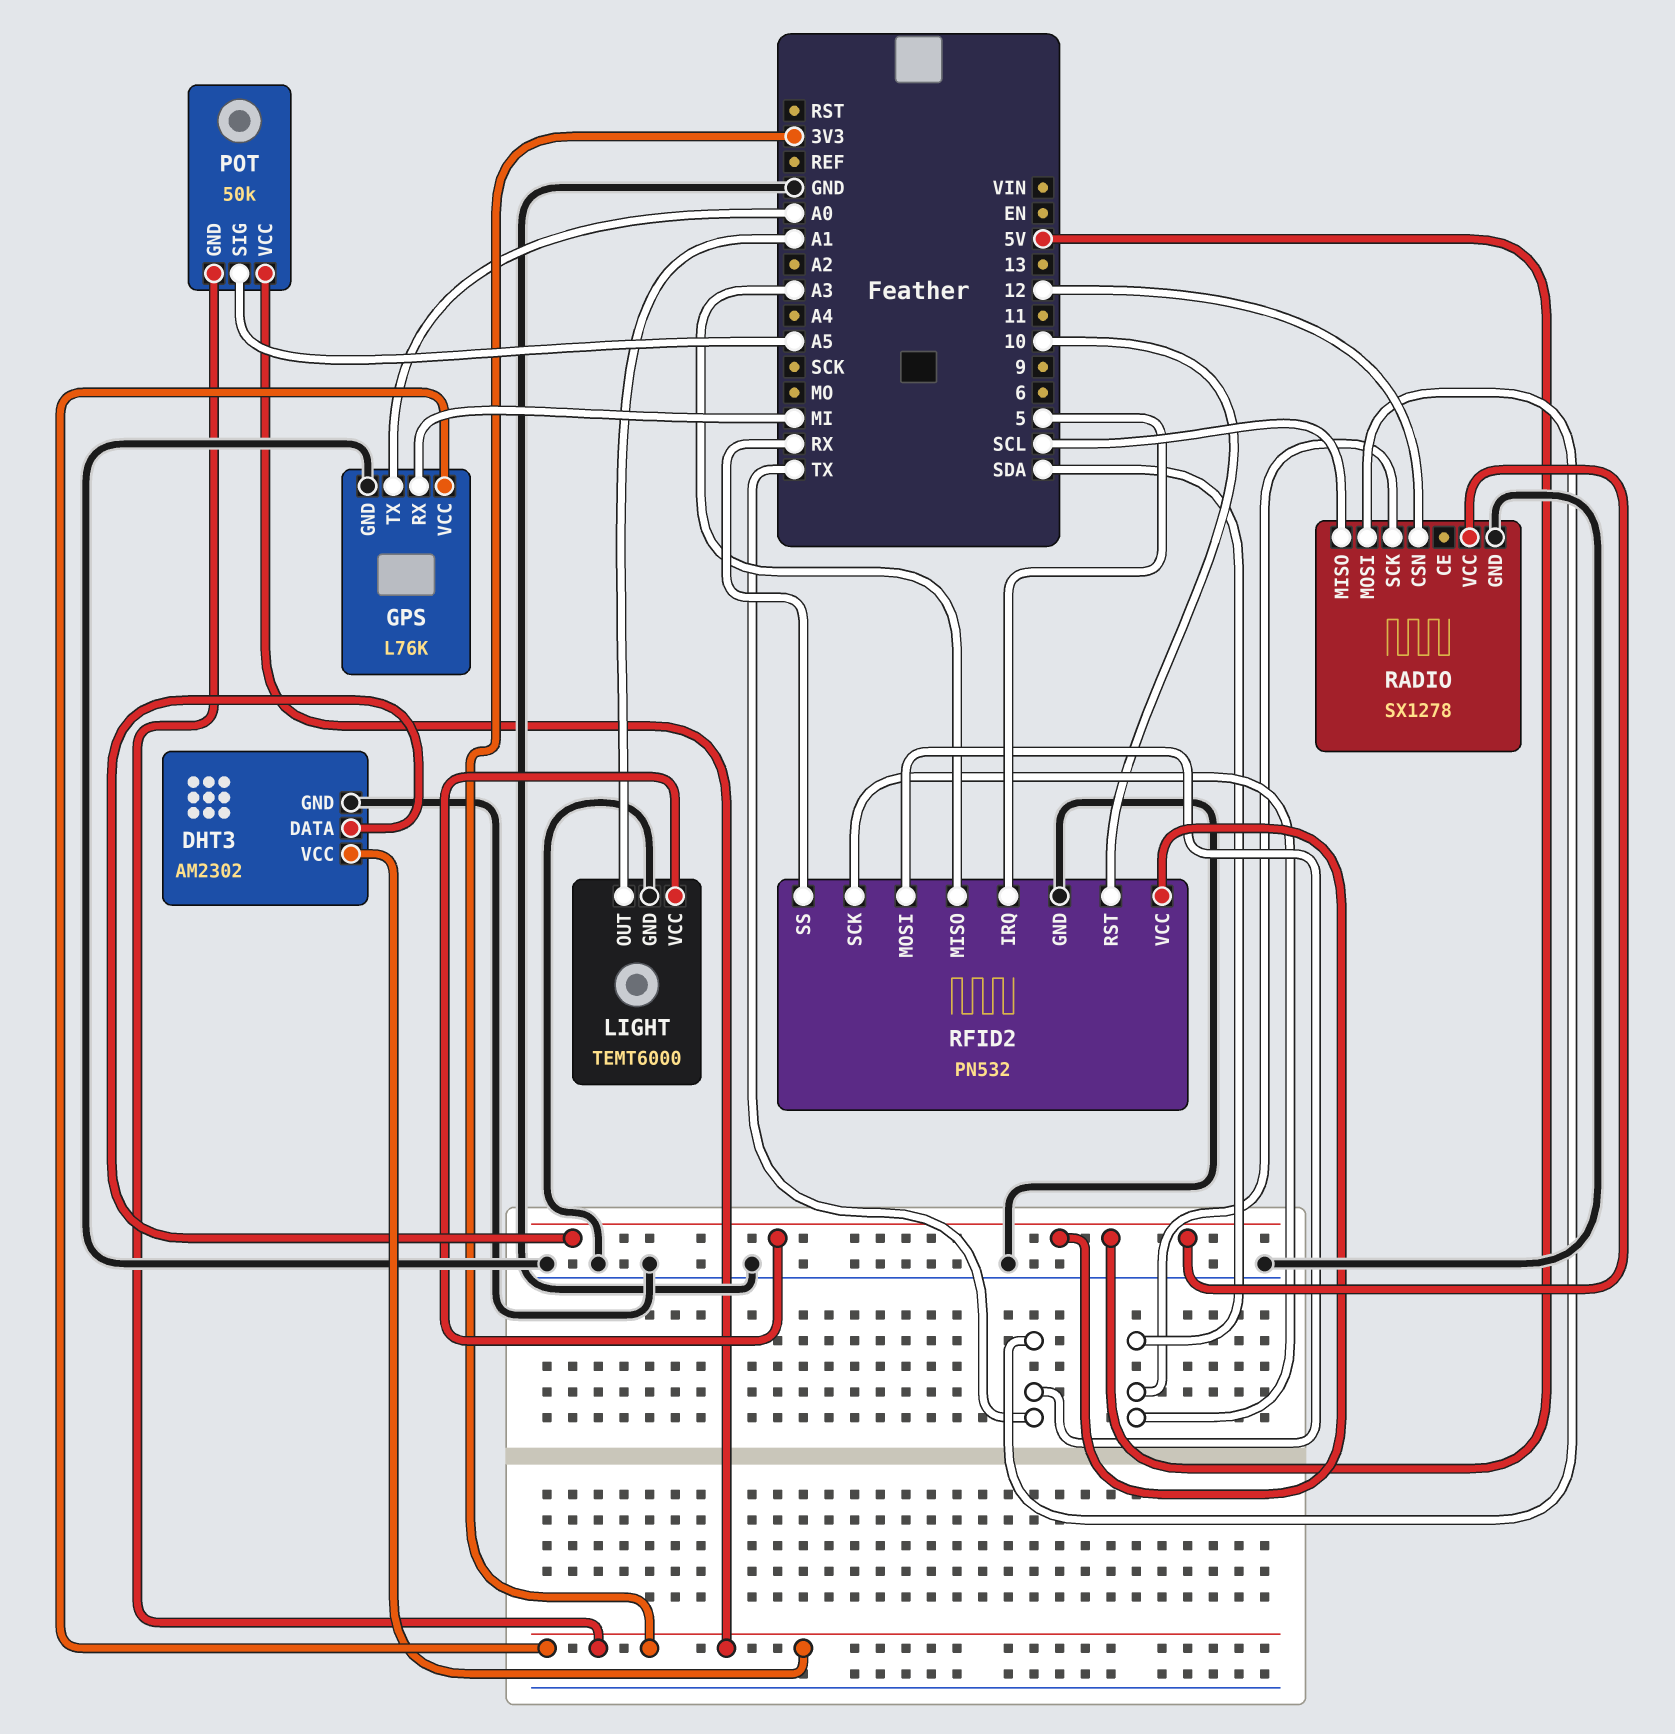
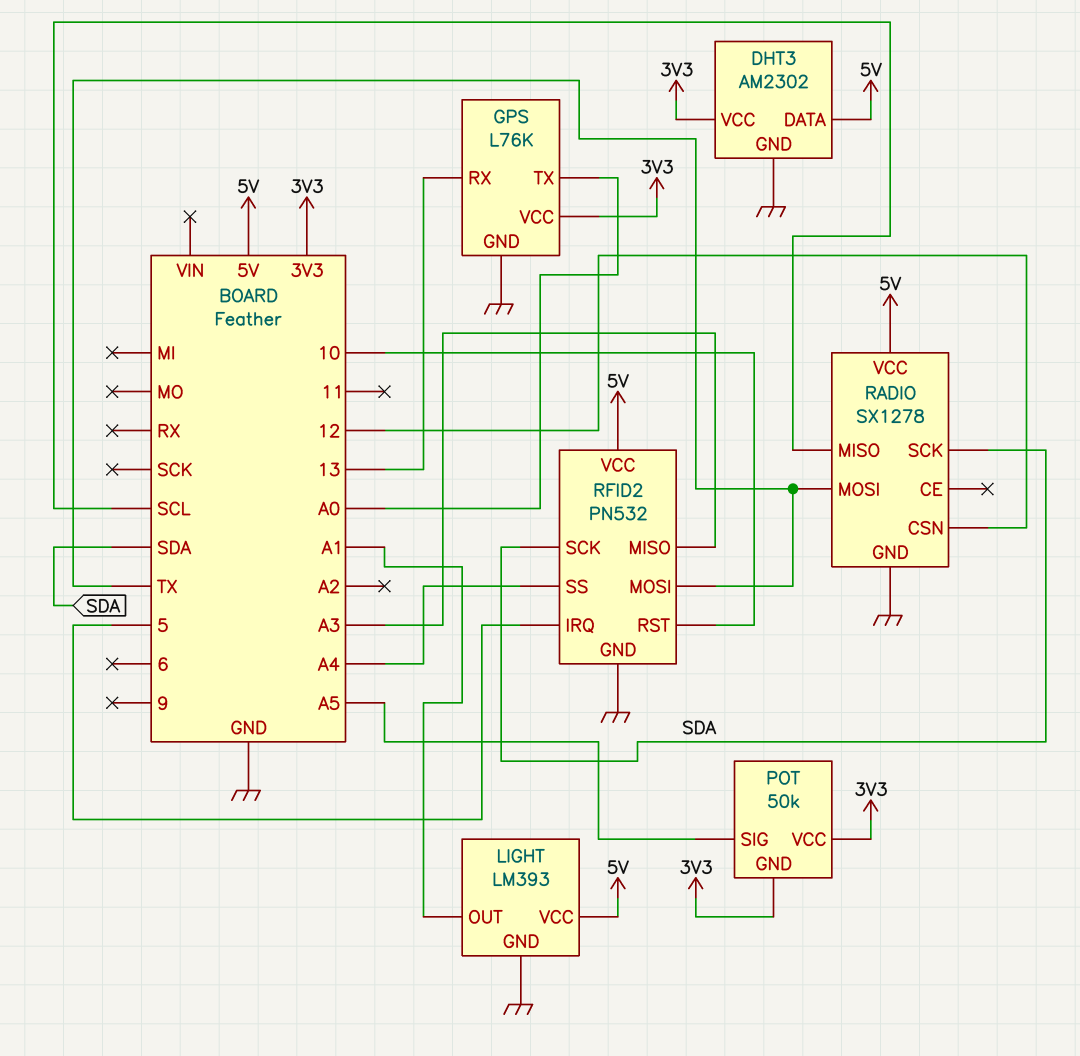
GPS pin RX: MI -> 13
LIGHT: TEMT6000 -> LM393
RFID2 pin SS: RX -> A4

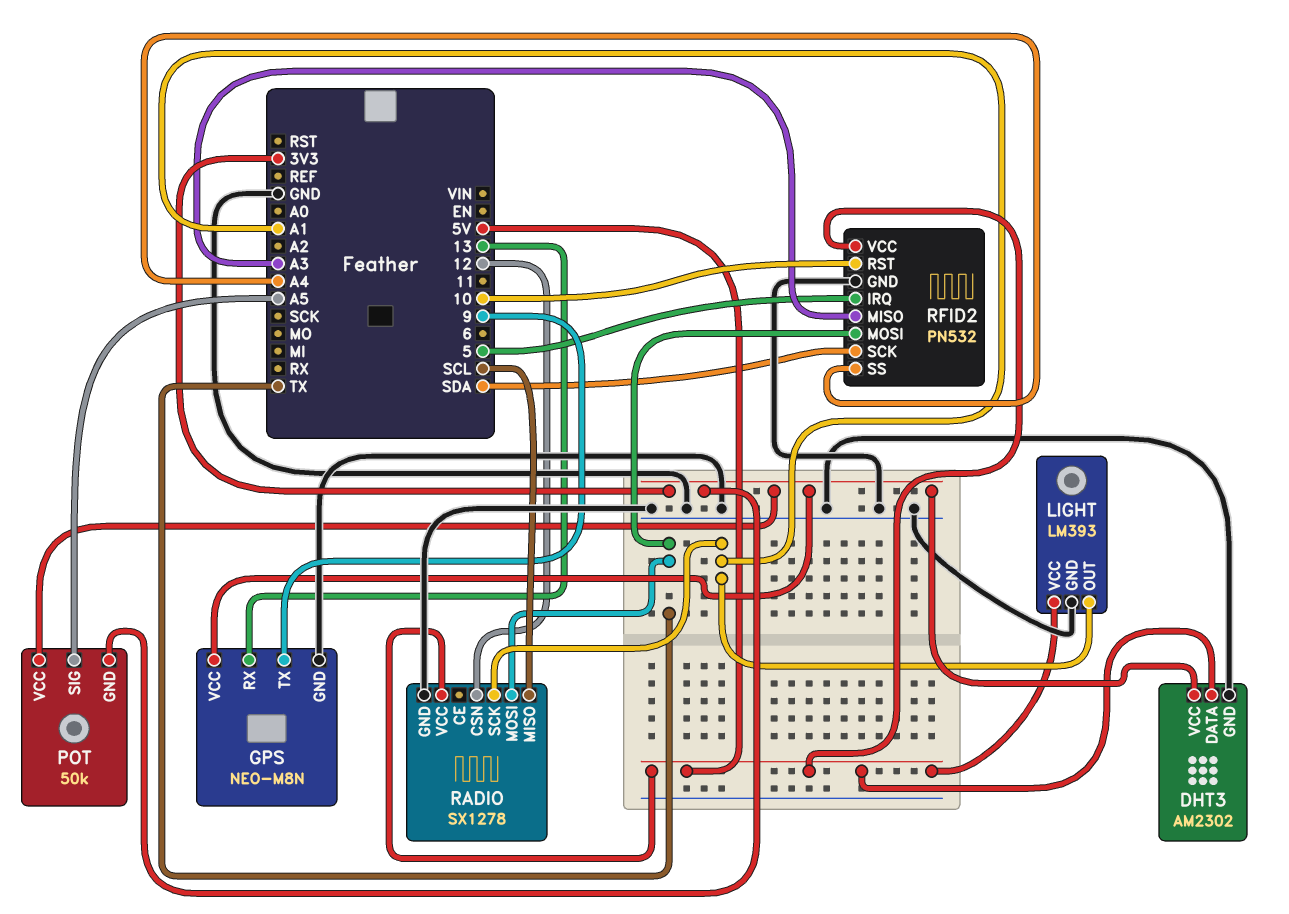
GPS: L76K -> NEO-M8N
GPS pin TX: A0 -> 9
RADIO pin SCK: SDA -> A1

